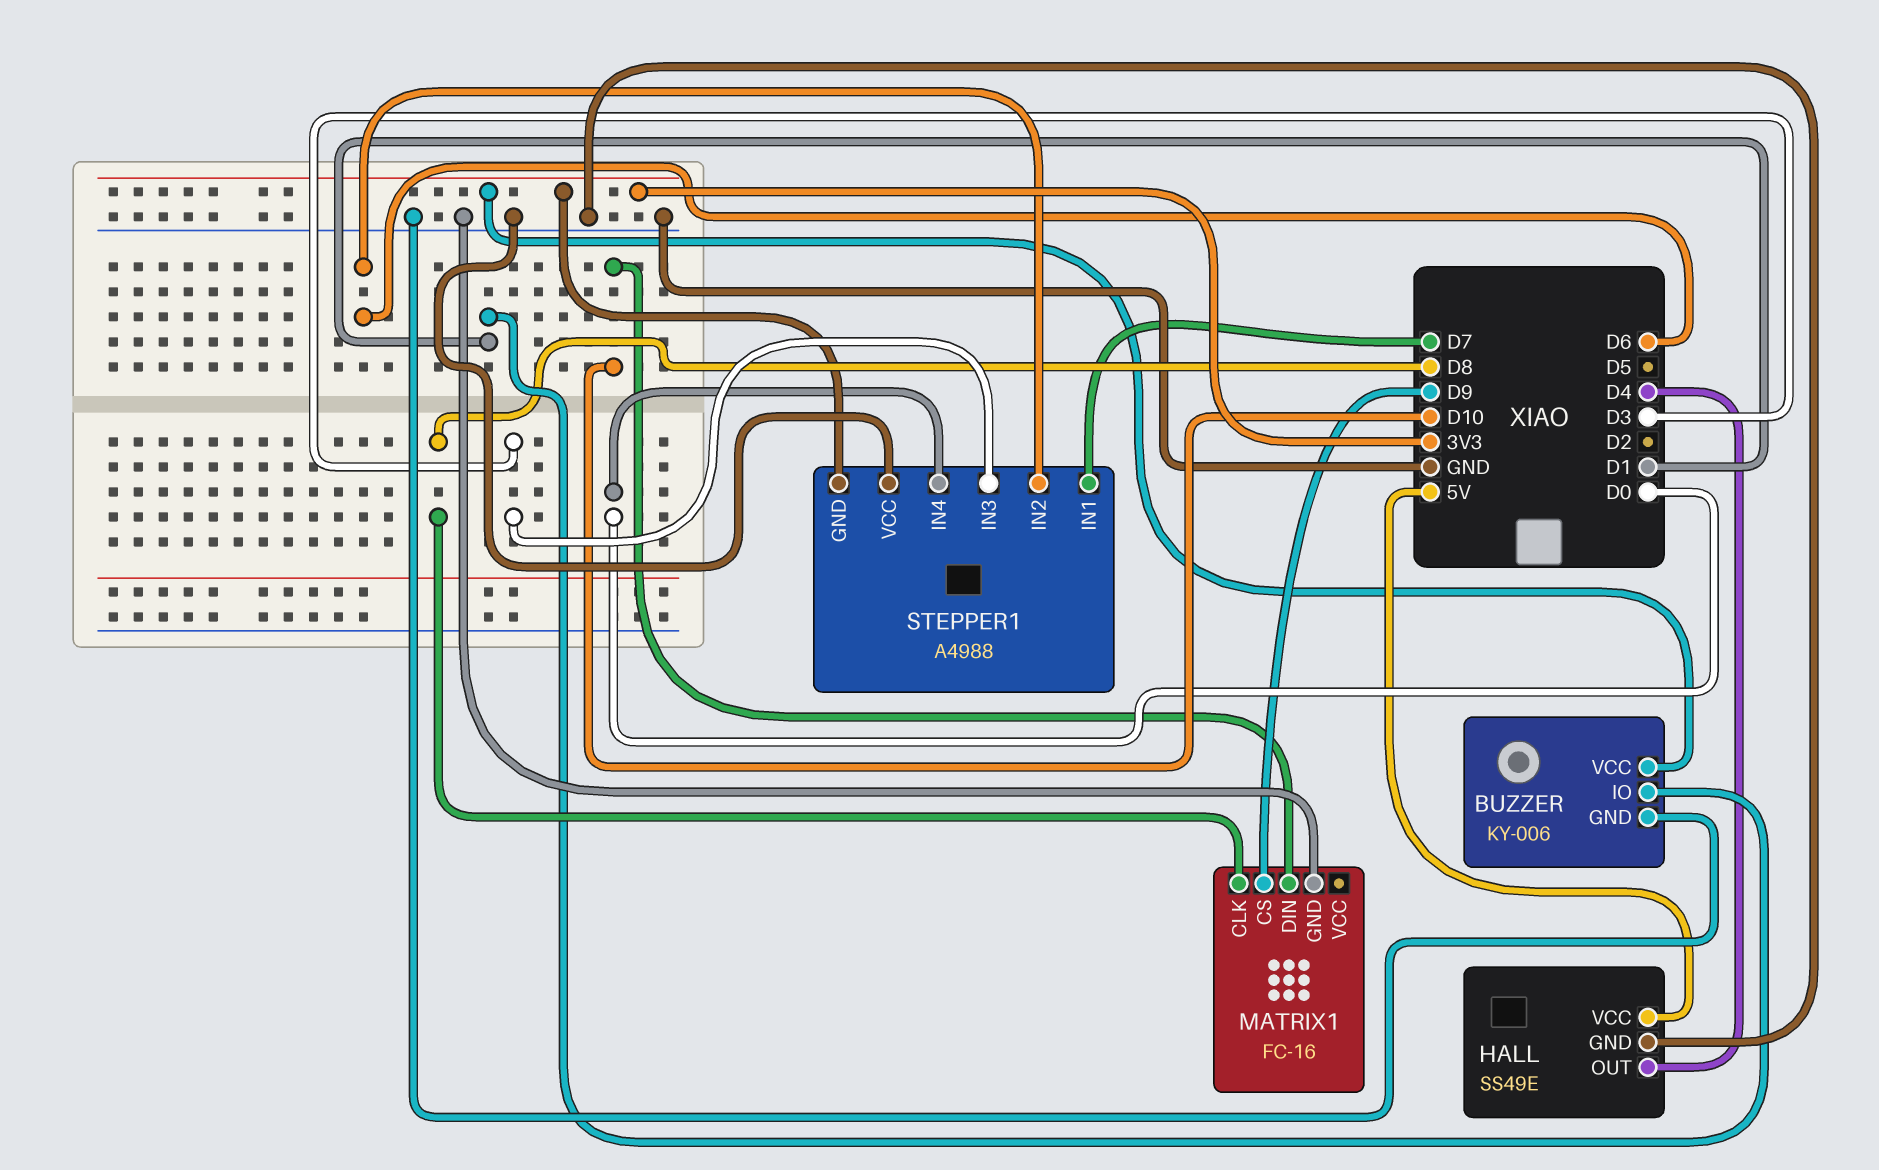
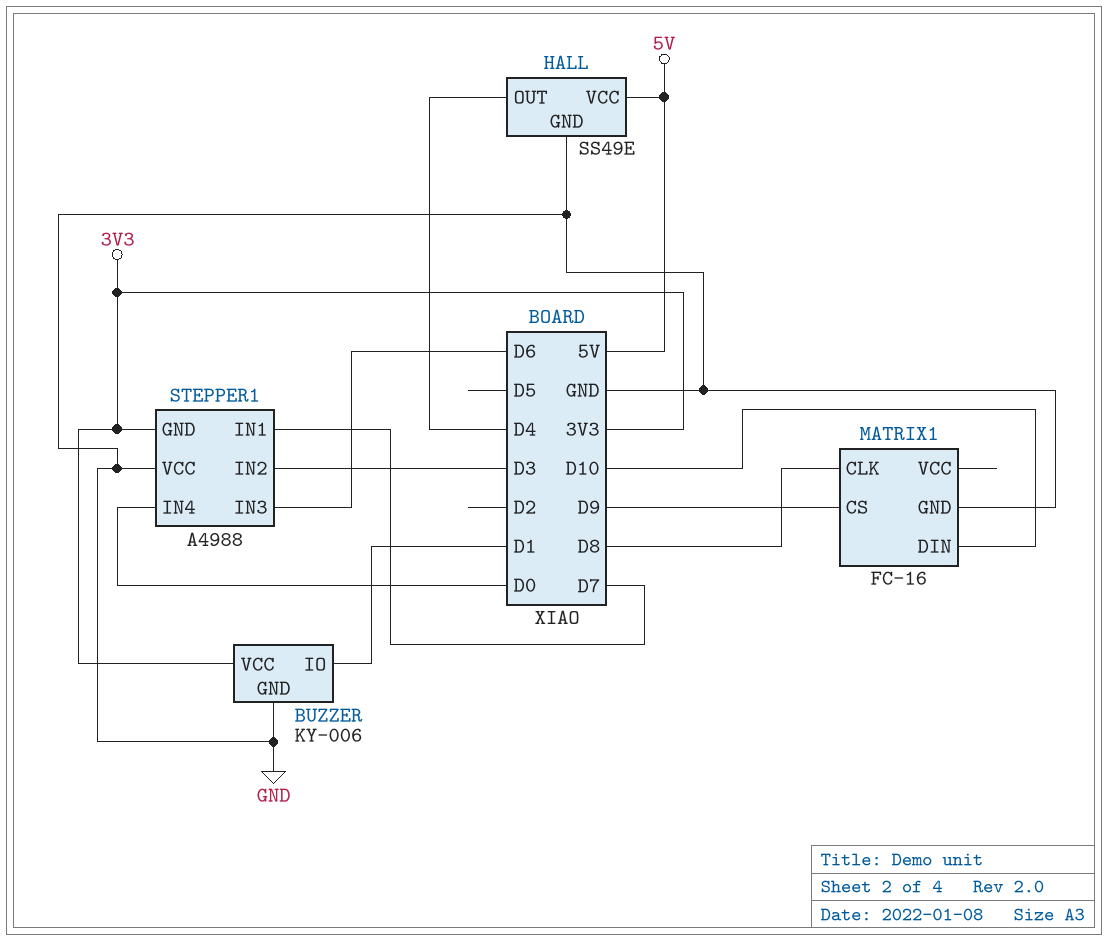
STEPPER1 pin IN2: D6 -> D3
STEPPER1 pin IN3: D3 -> D6

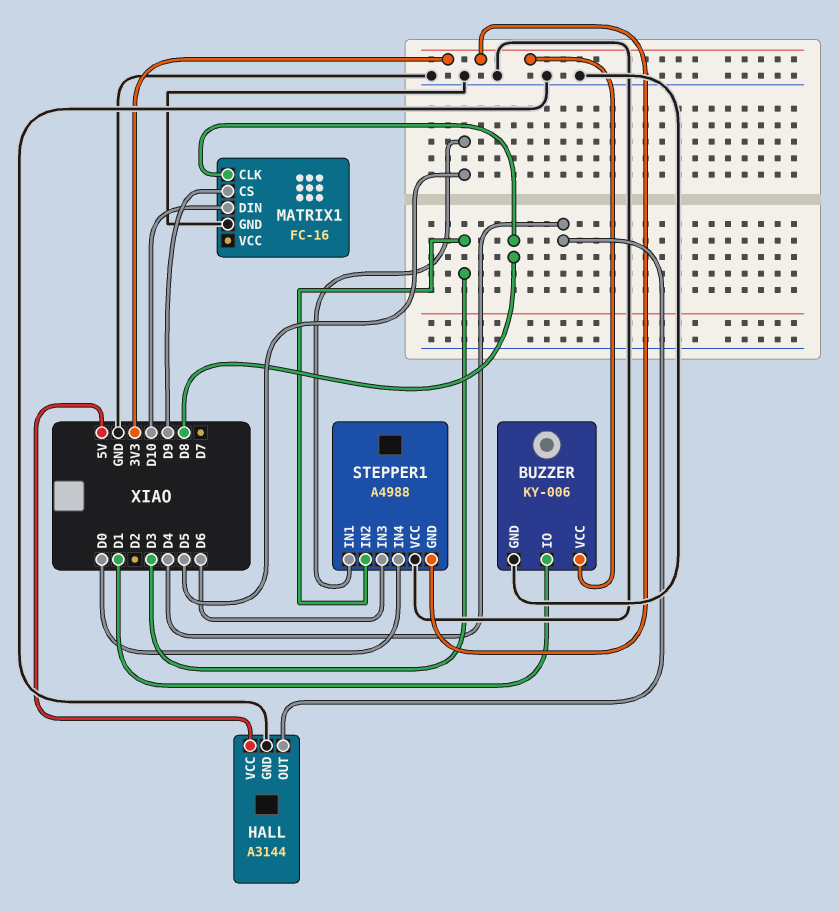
HALL: SS49E -> A3144
STEPPER1 pin IN1: D7 -> D5

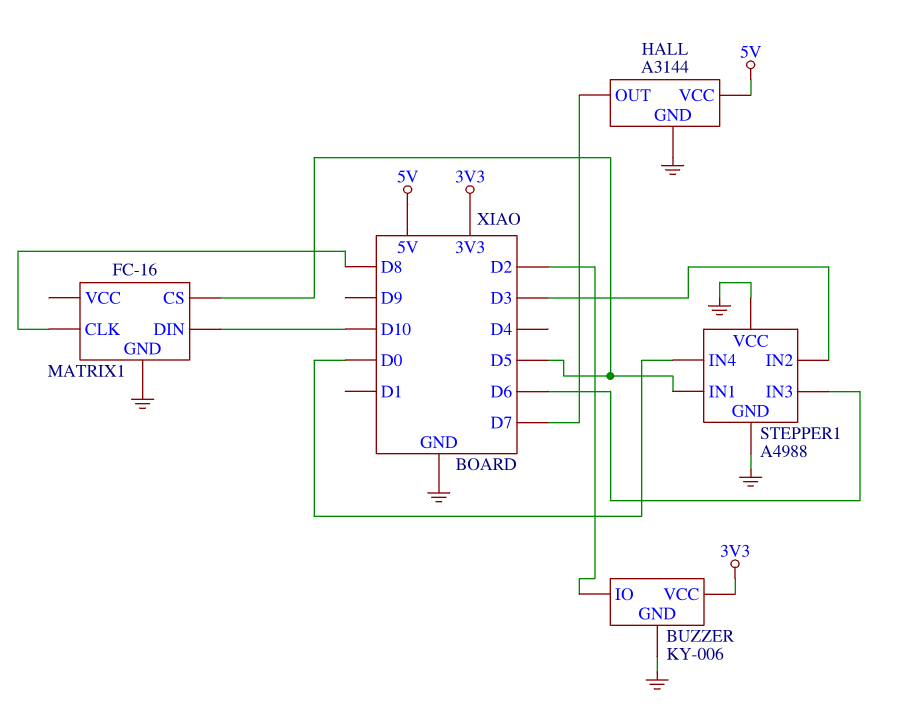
BUZZER pin IO: D1 -> D2
HALL pin OUT: D4 -> D7
MATRIX1 pin CS: D9 -> D5
STEPPER1 pin GND: 3V3 -> GND

